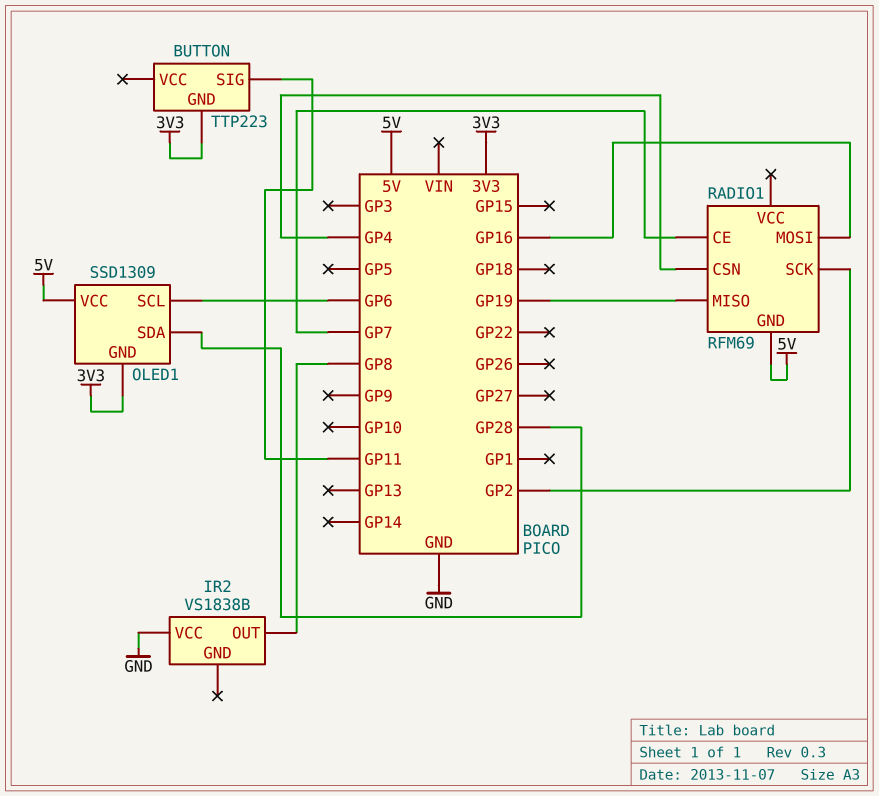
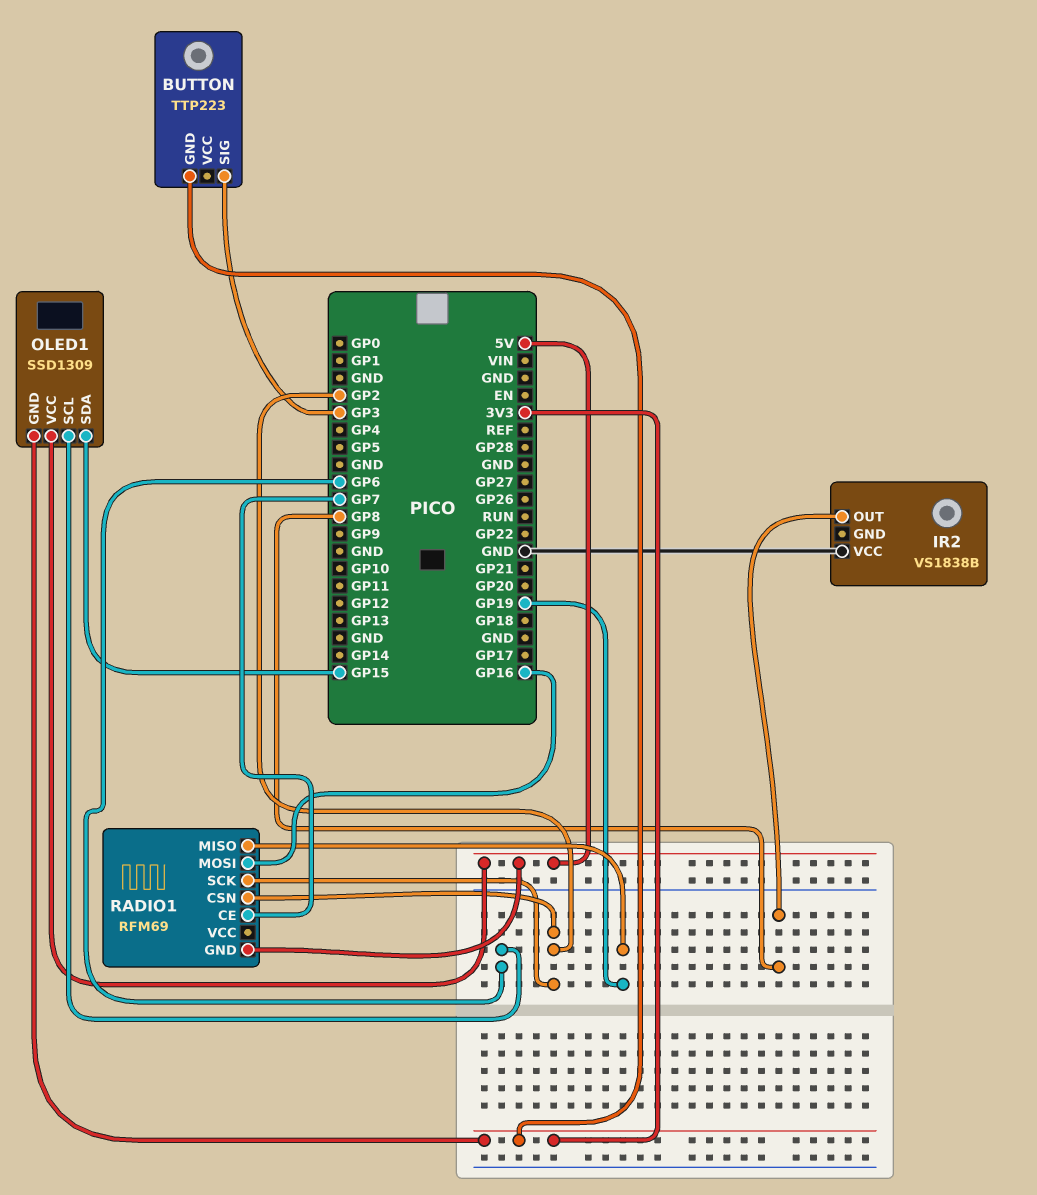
BUTTON pin SIG: GP11 -> GP3
OLED1 pin SDA: GP28 -> GP15
RADIO1 pin CSN: GP4 -> GP2

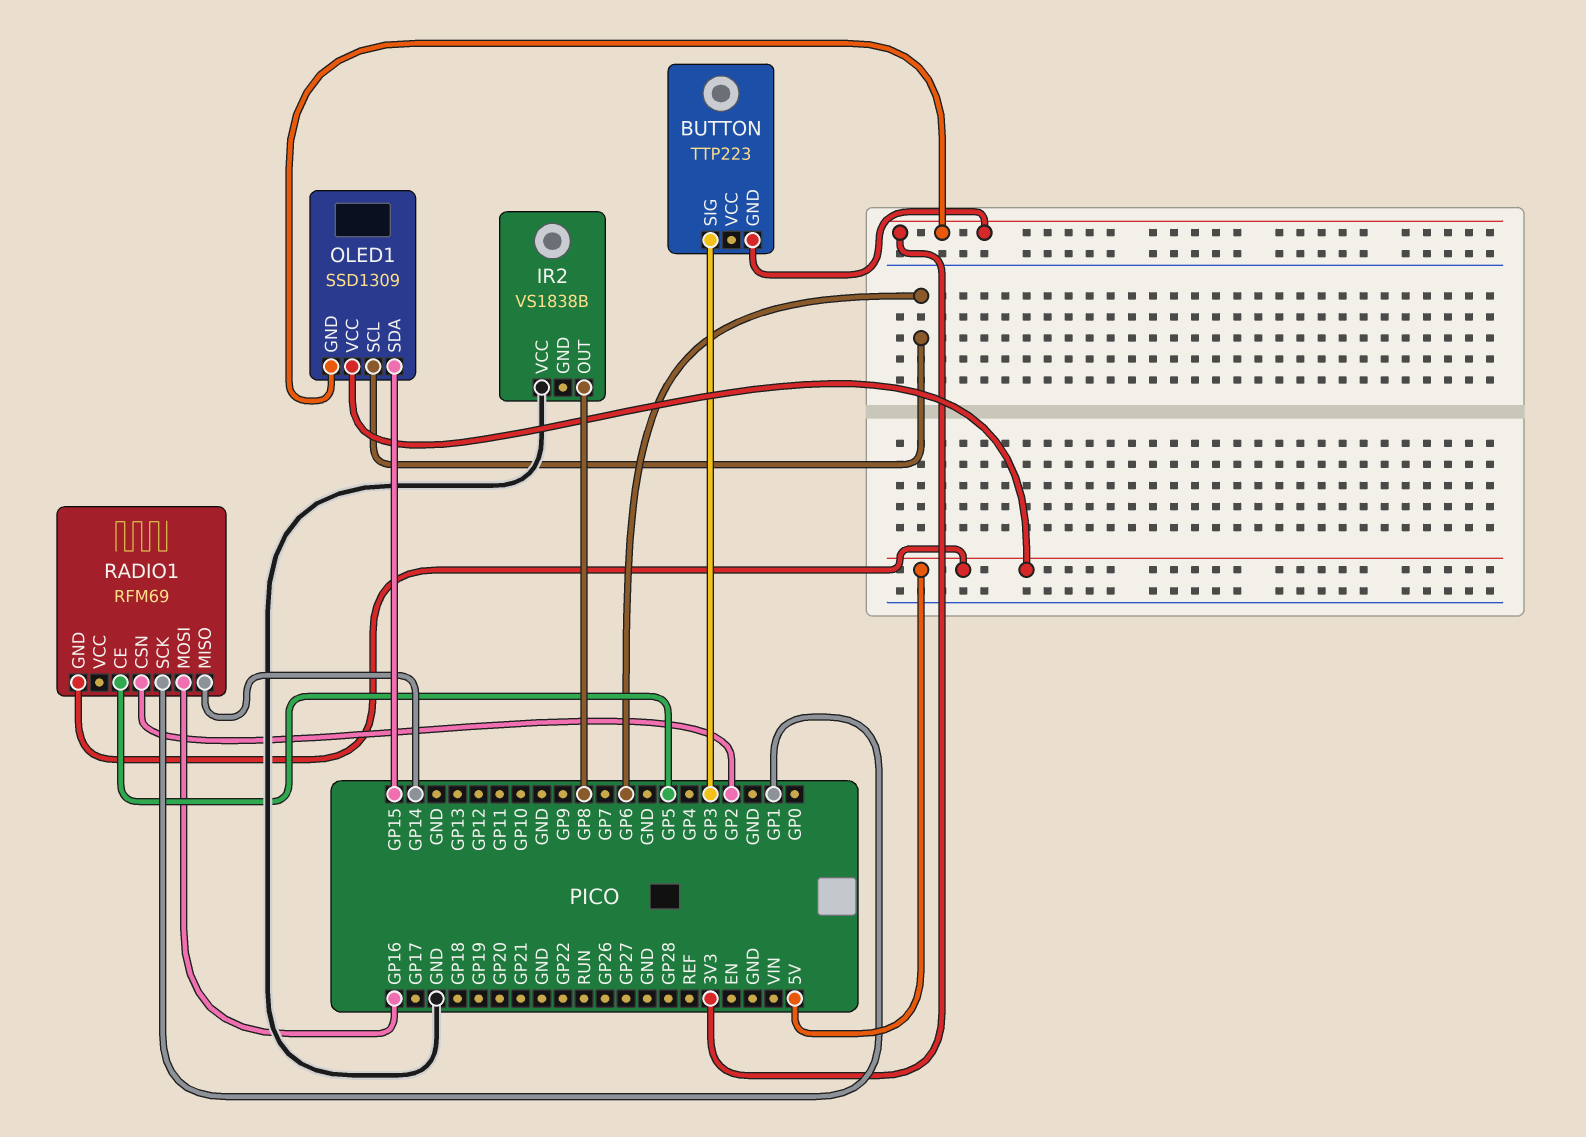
RADIO1 pin CE: GP7 -> GP5
RADIO1 pin MISO: GP19 -> GP14
RADIO1 pin SCK: GP2 -> GP1

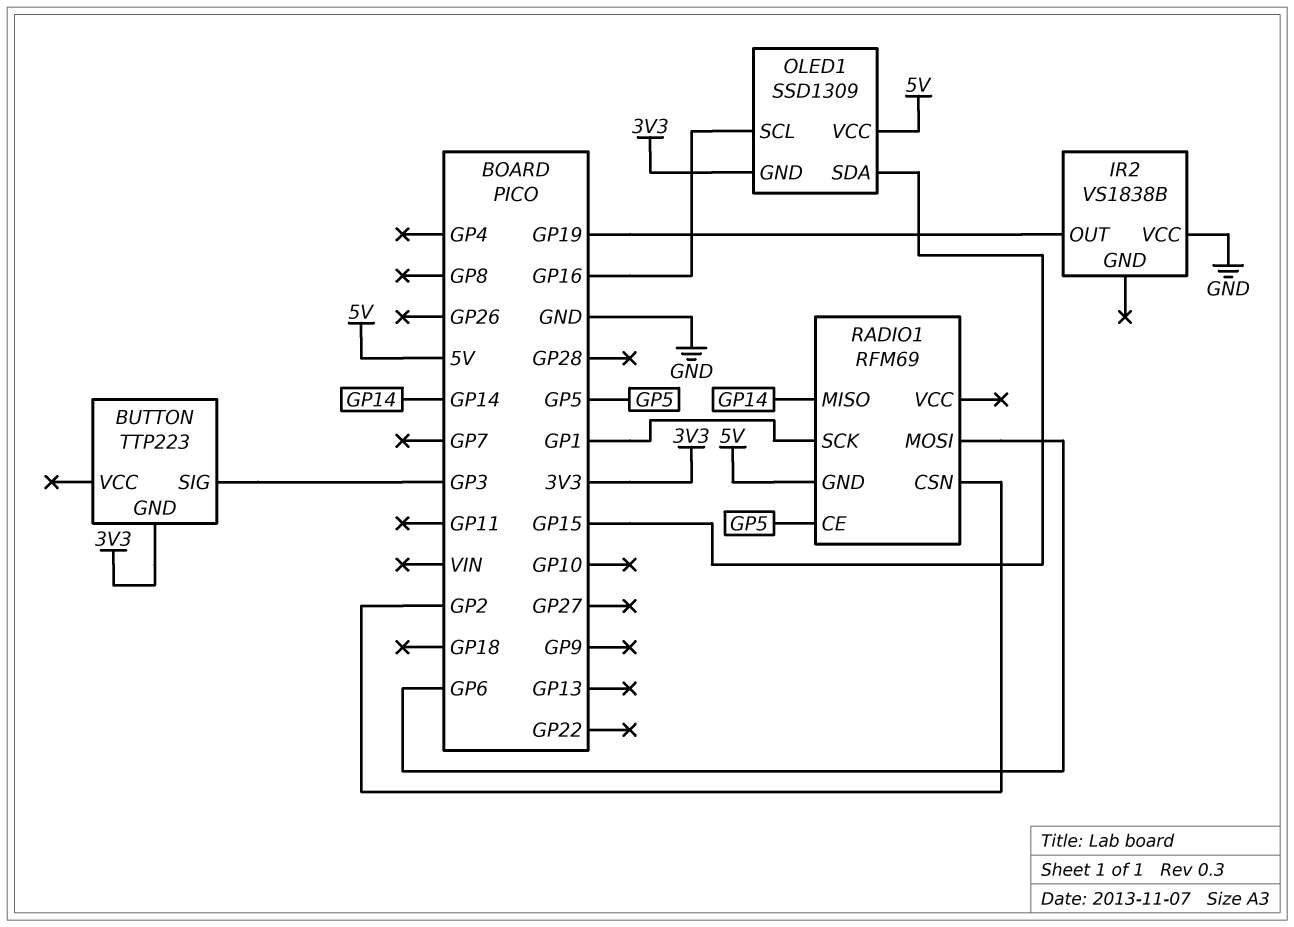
IR2 pin OUT: GP8 -> GP19
OLED1 pin SCL: GP6 -> GP16
RADIO1 pin MOSI: GP16 -> GP6

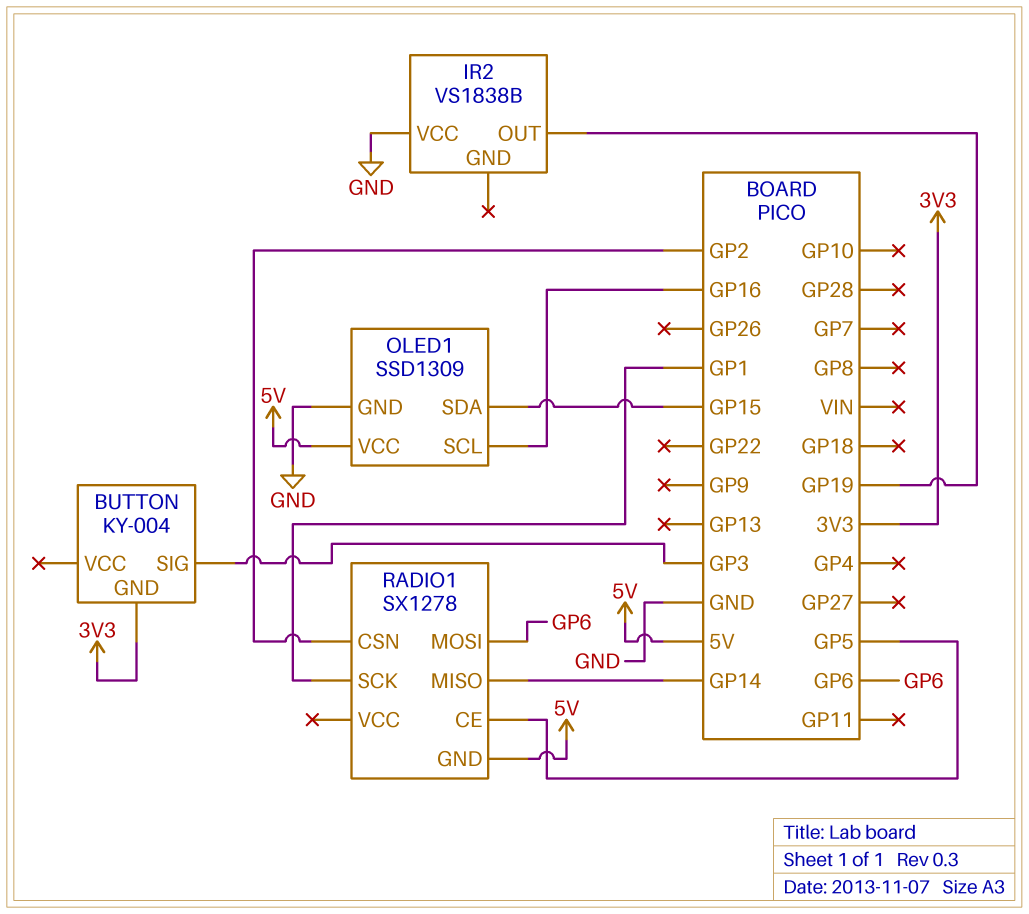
BUTTON: TTP223 -> KY-004
OLED1 pin GND: 3V3 -> GND
RADIO1: RFM69 -> SX1278

